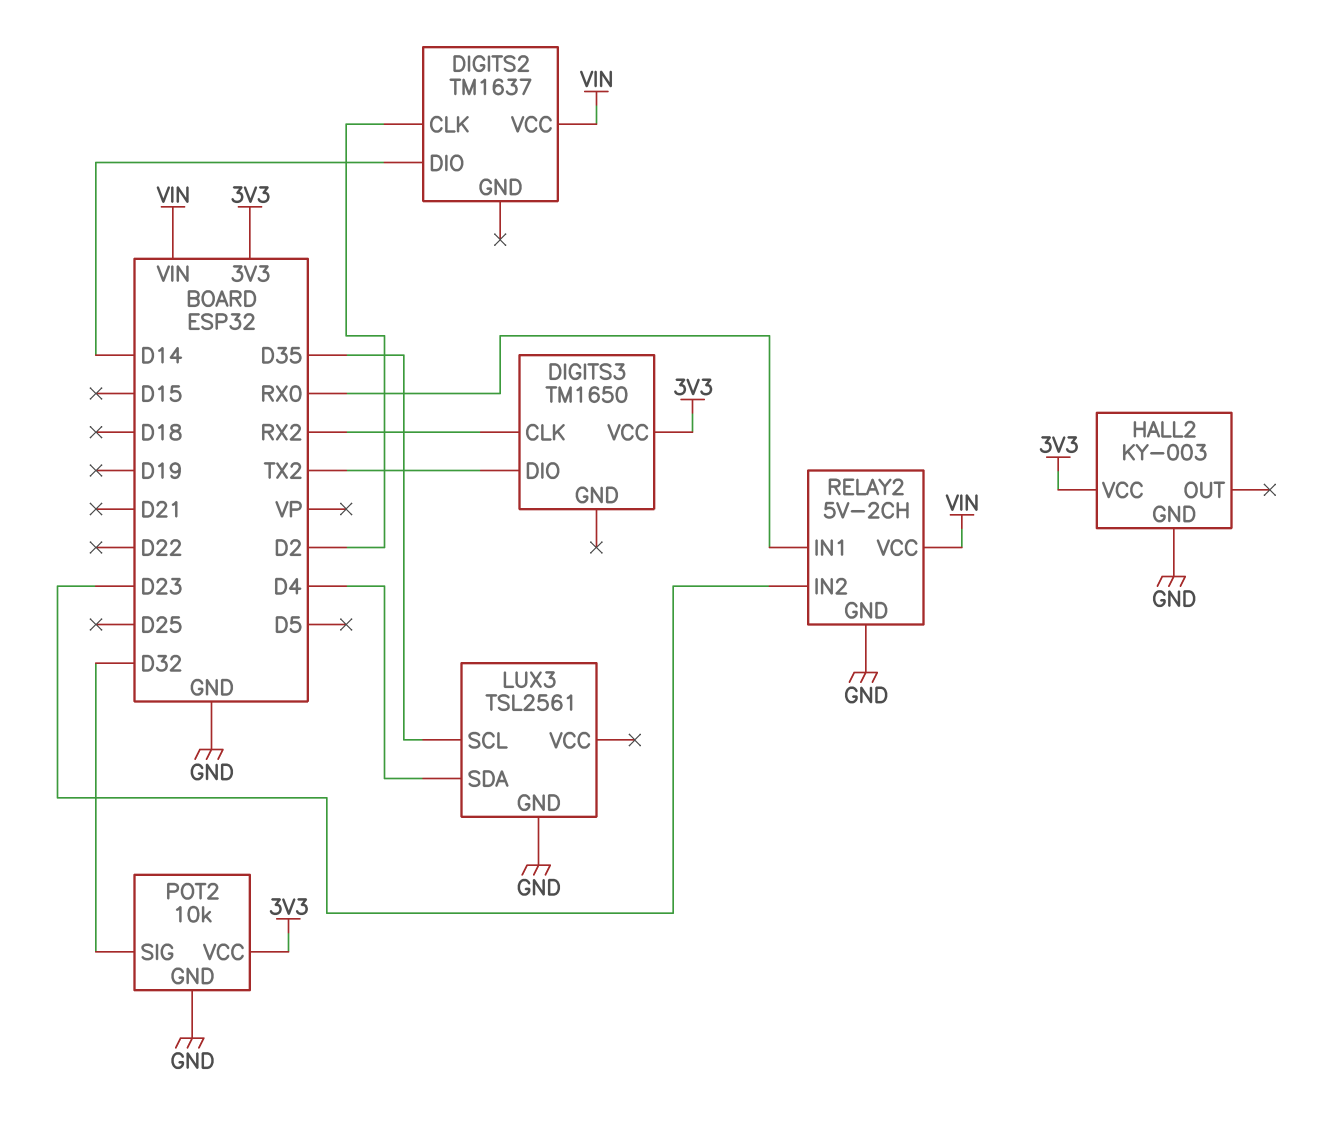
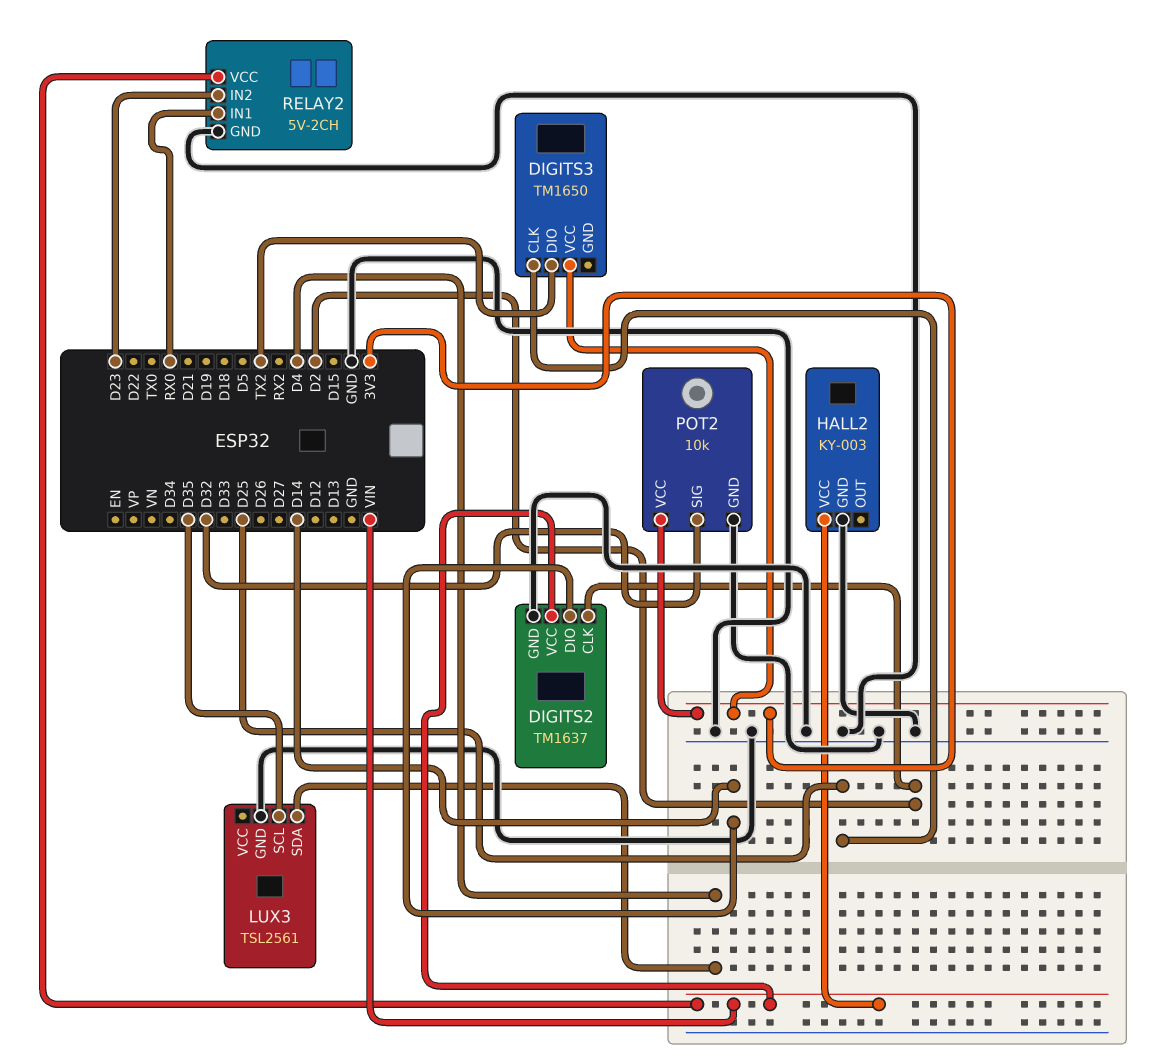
DIGITS2 pin GND: none -> GND
DIGITS3 pin CLK: RX2 -> D25
HALL2 pin VCC: 3V3 -> VIN

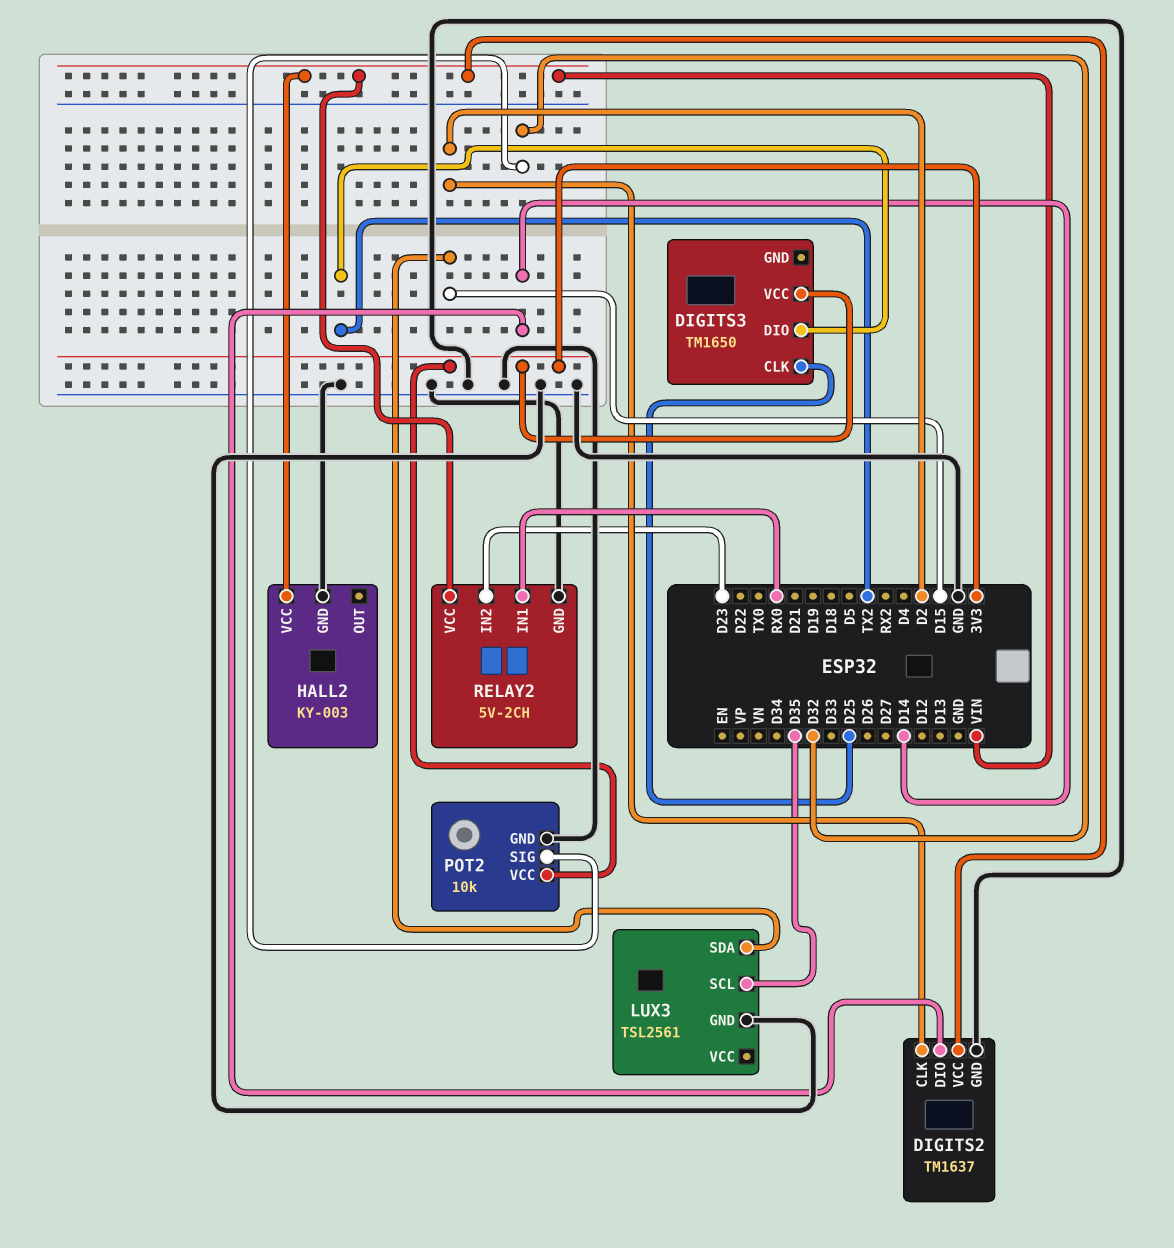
LUX3 pin SDA: D4 -> D15

